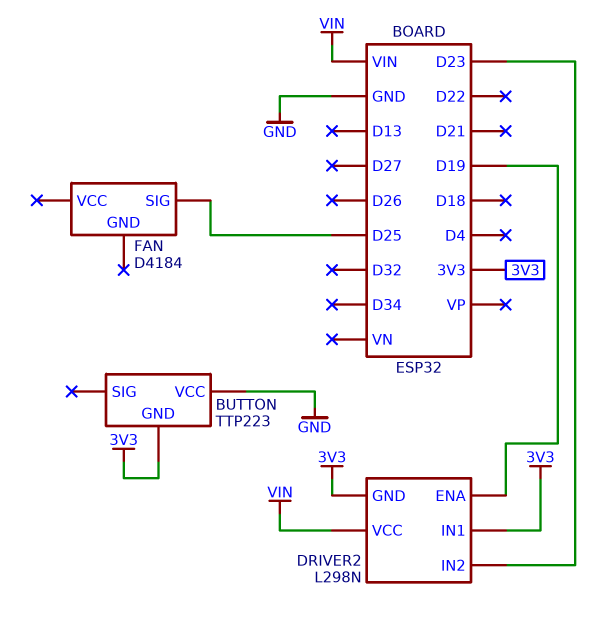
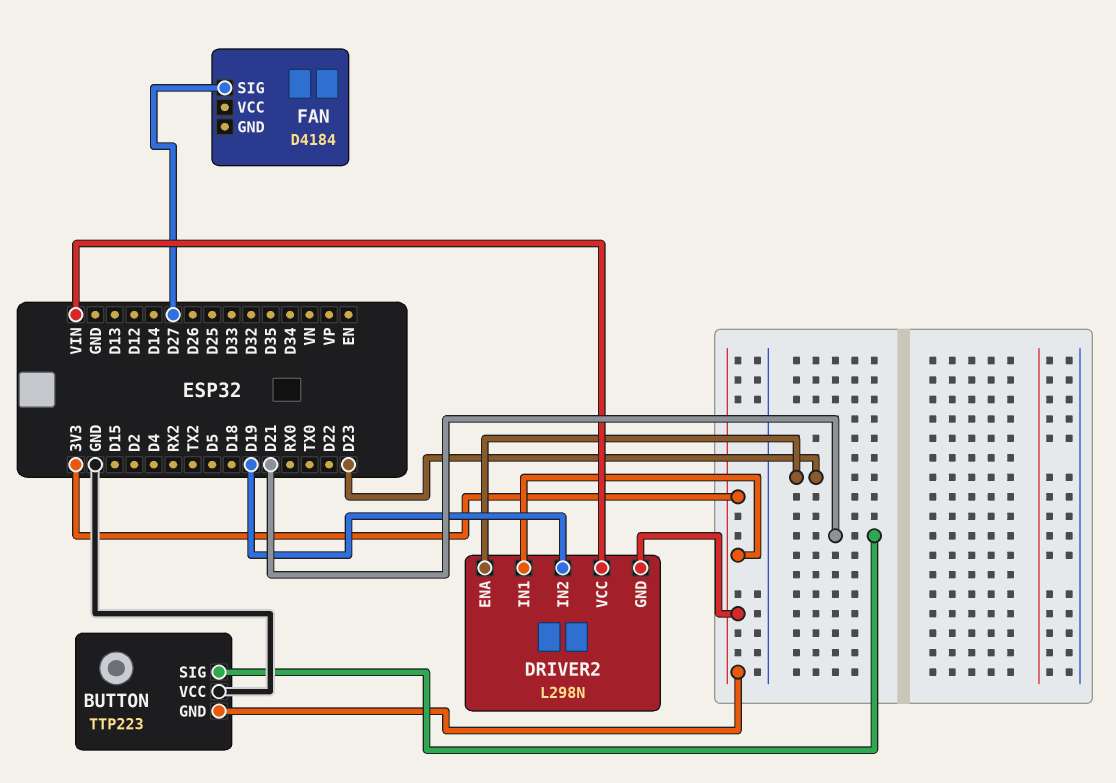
BUTTON pin SIG: none -> D21
DRIVER2 pin ENA: D19 -> D23
DRIVER2 pin IN2: D23 -> D19
FAN pin SIG: D25 -> D27

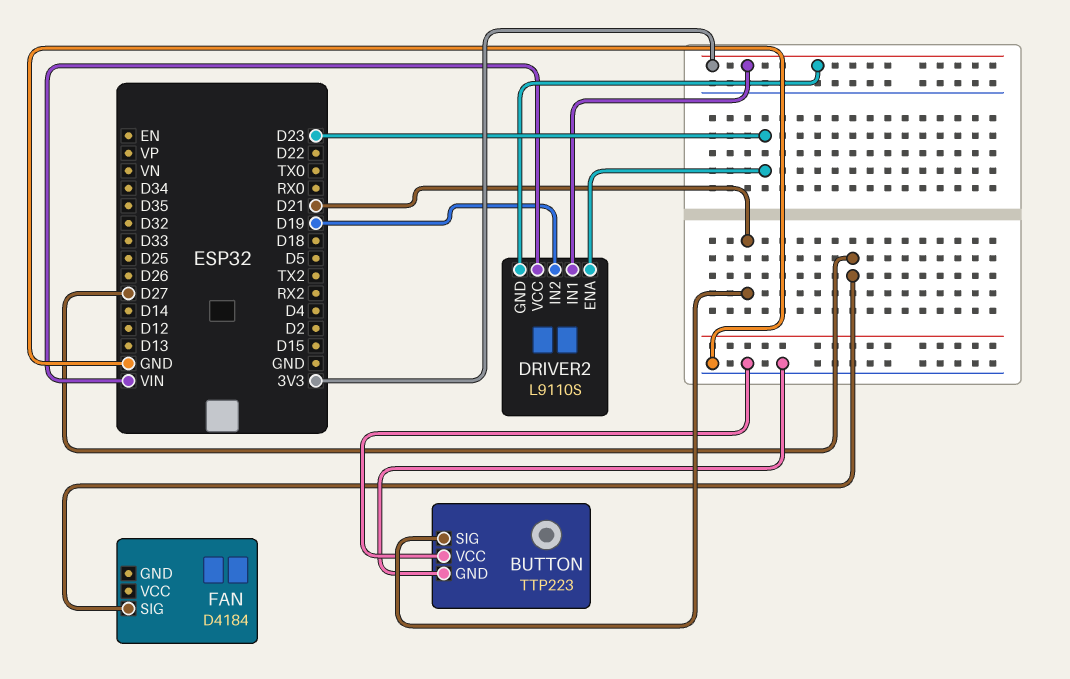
BUTTON pin GND: 3V3 -> GND
DRIVER2: L298N -> L9110S

